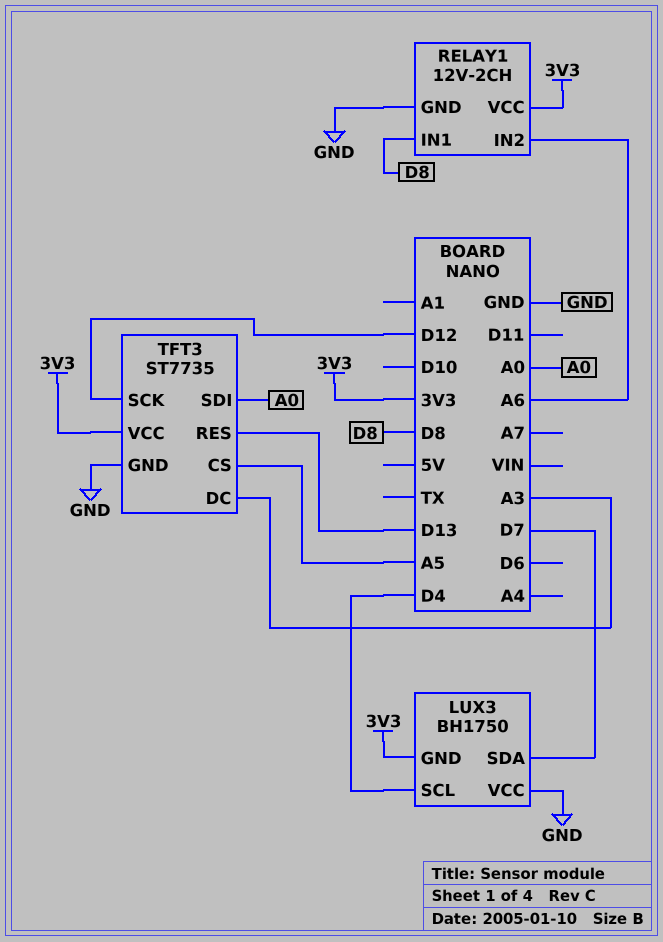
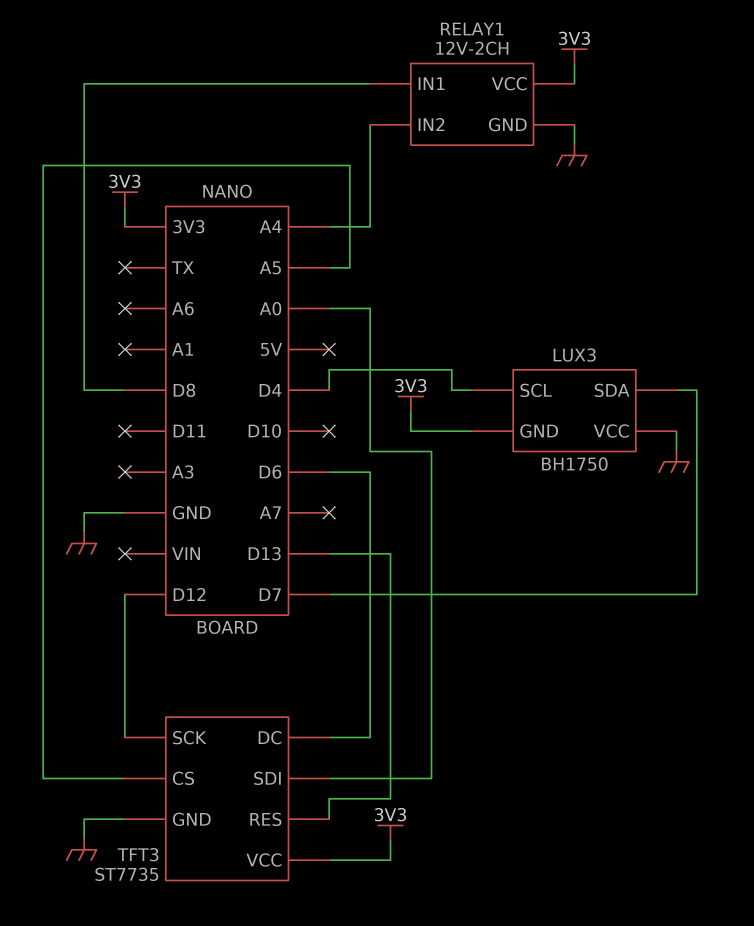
RELAY1 pin IN2: A6 -> A4
TFT3 pin DC: A3 -> D6

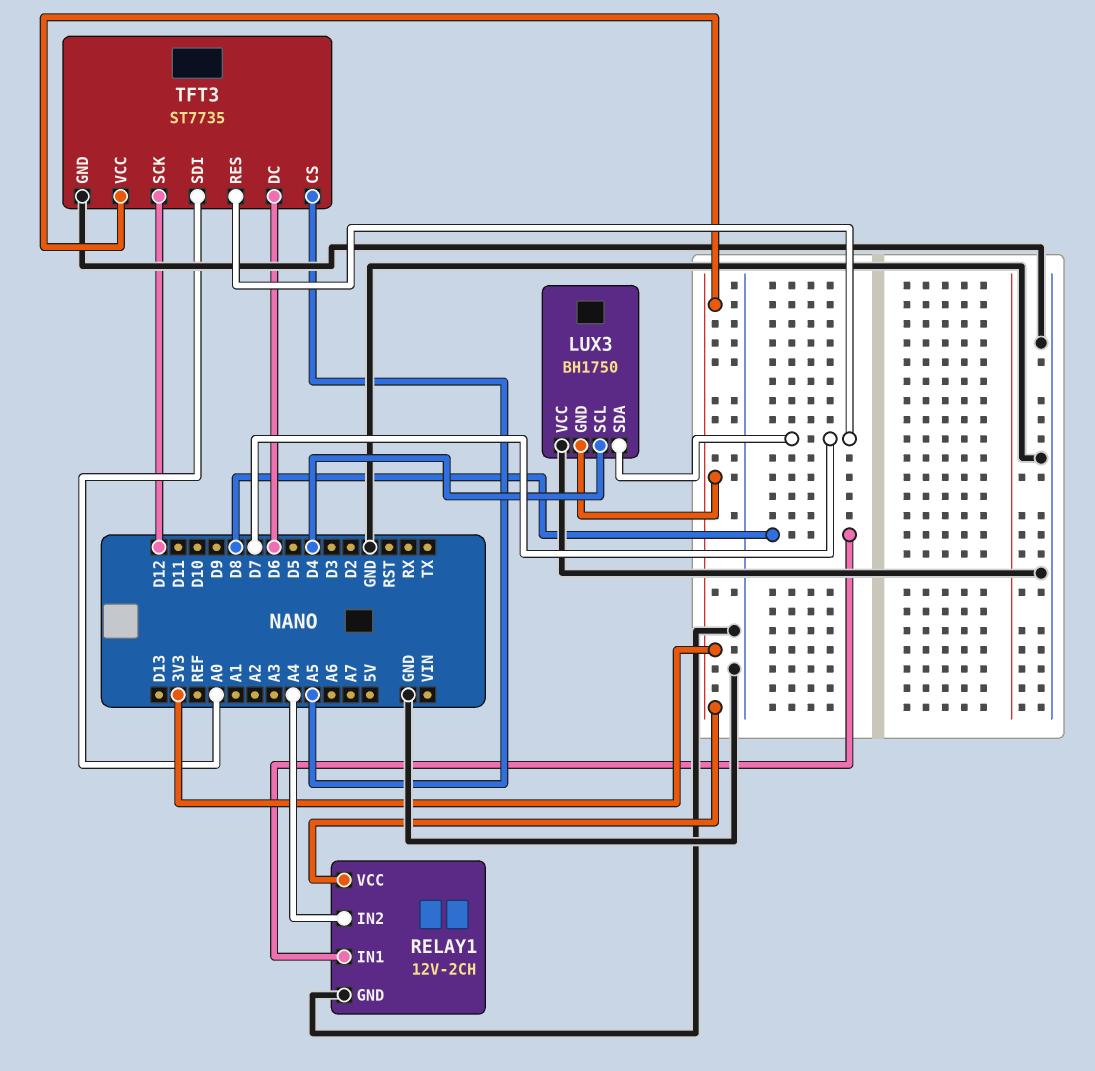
TFT3 pin RES: D13 -> D7

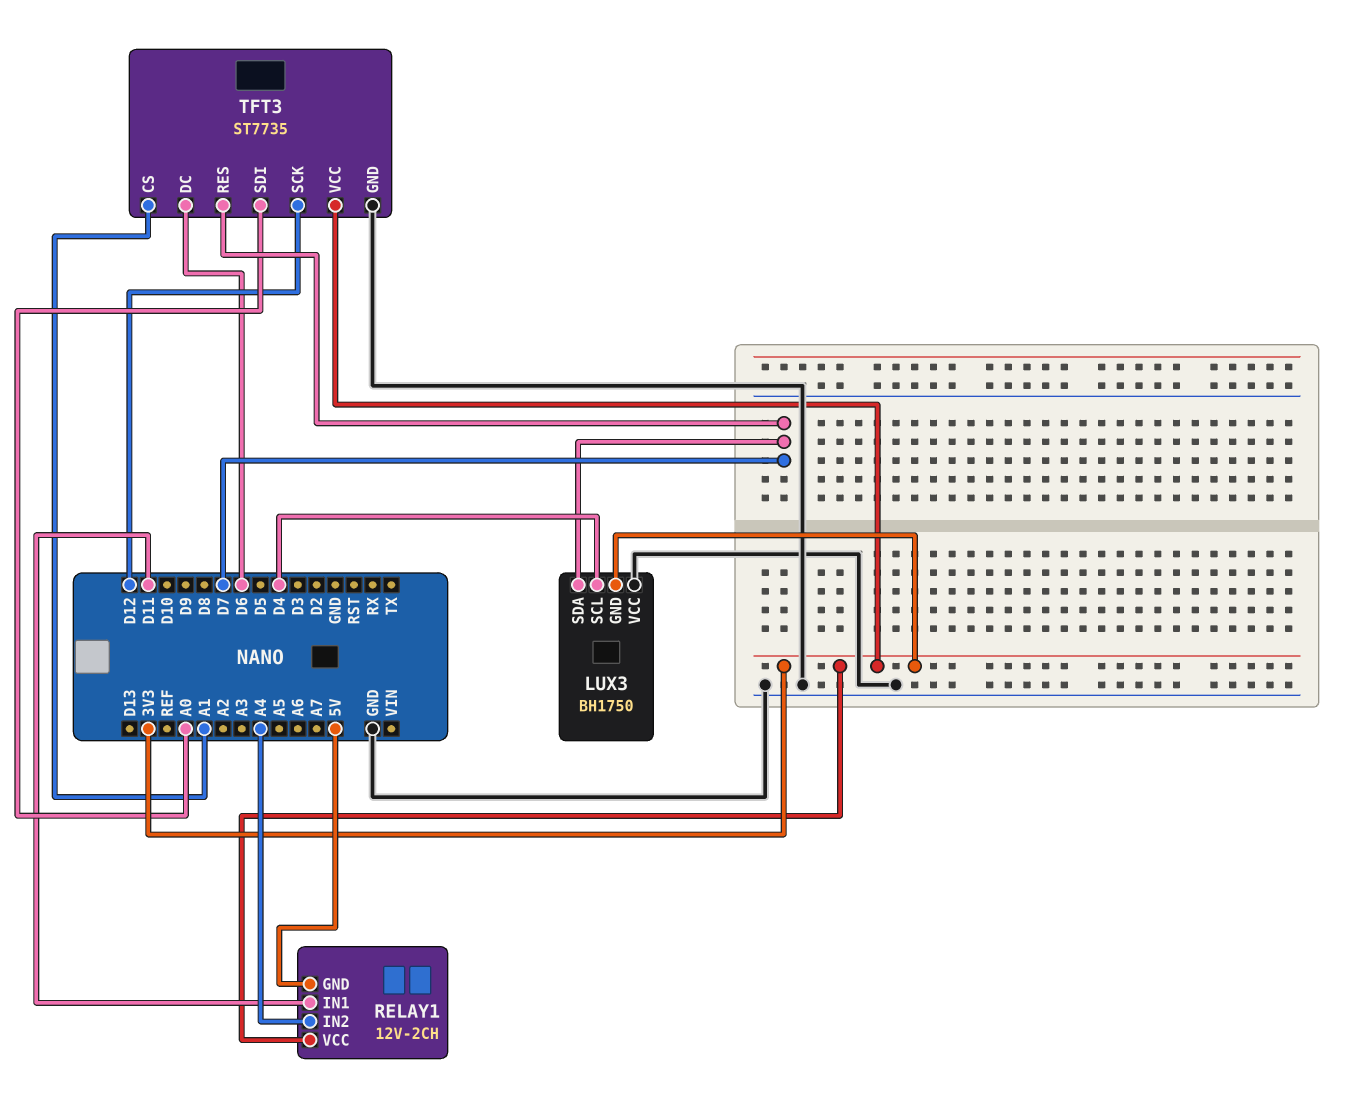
RELAY1 pin GND: GND -> 5V
RELAY1 pin IN1: D8 -> D11
TFT3 pin CS: A5 -> A1

